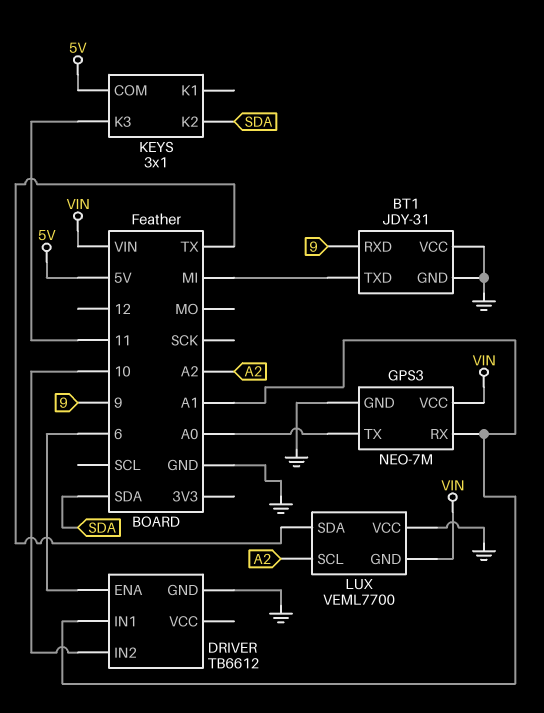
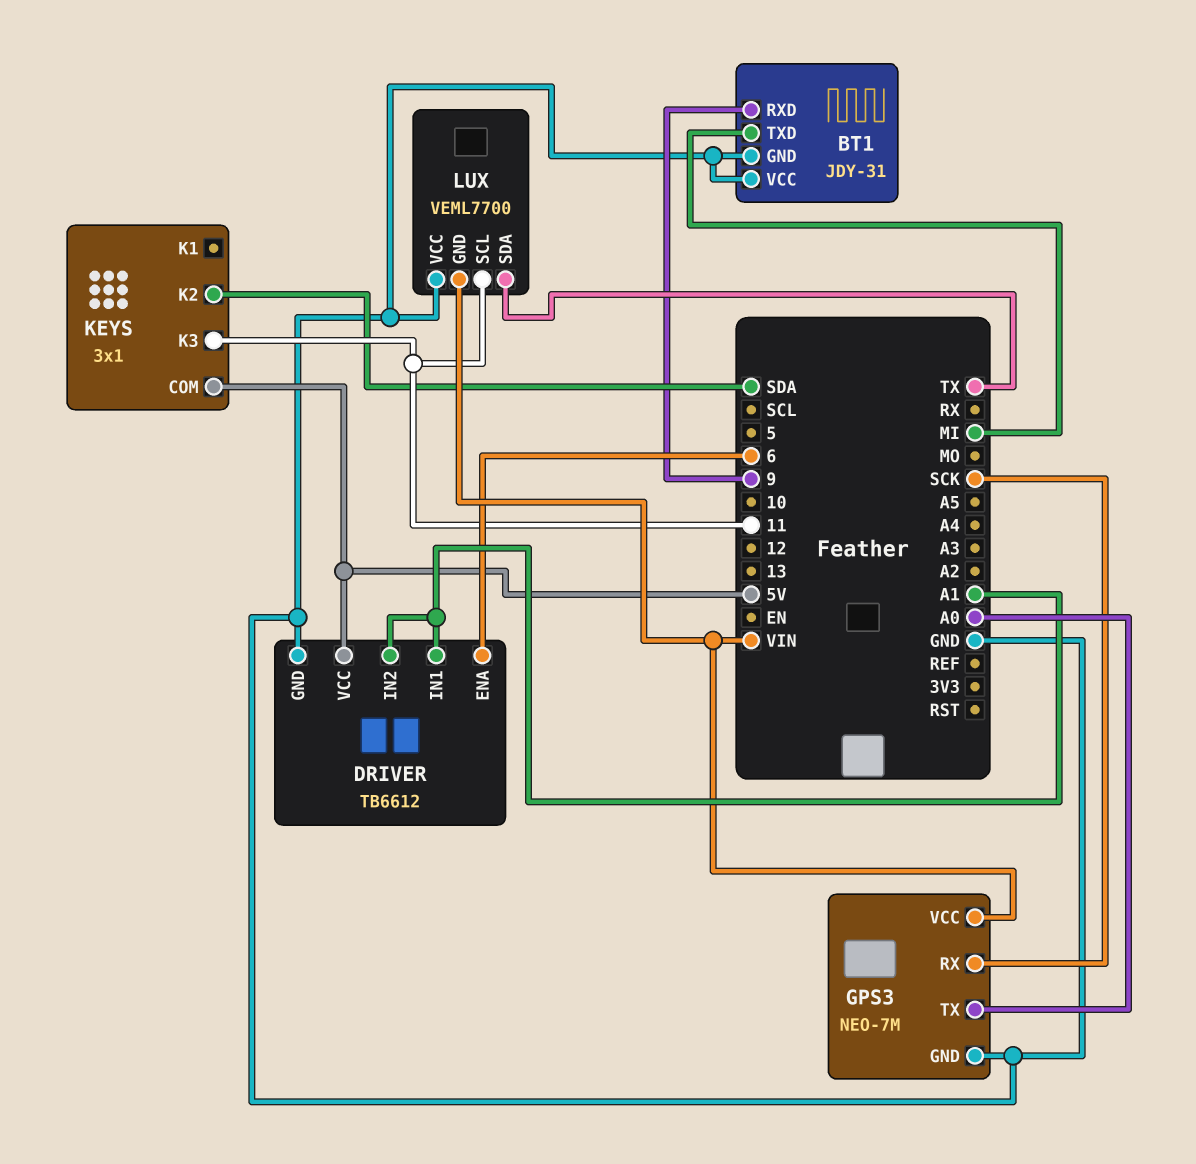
DRIVER pin IN2: 10 -> A1
DRIVER pin VCC: none -> 5V
GPS3 pin RX: A1 -> SCK
LUX pin SCL: A2 -> 11

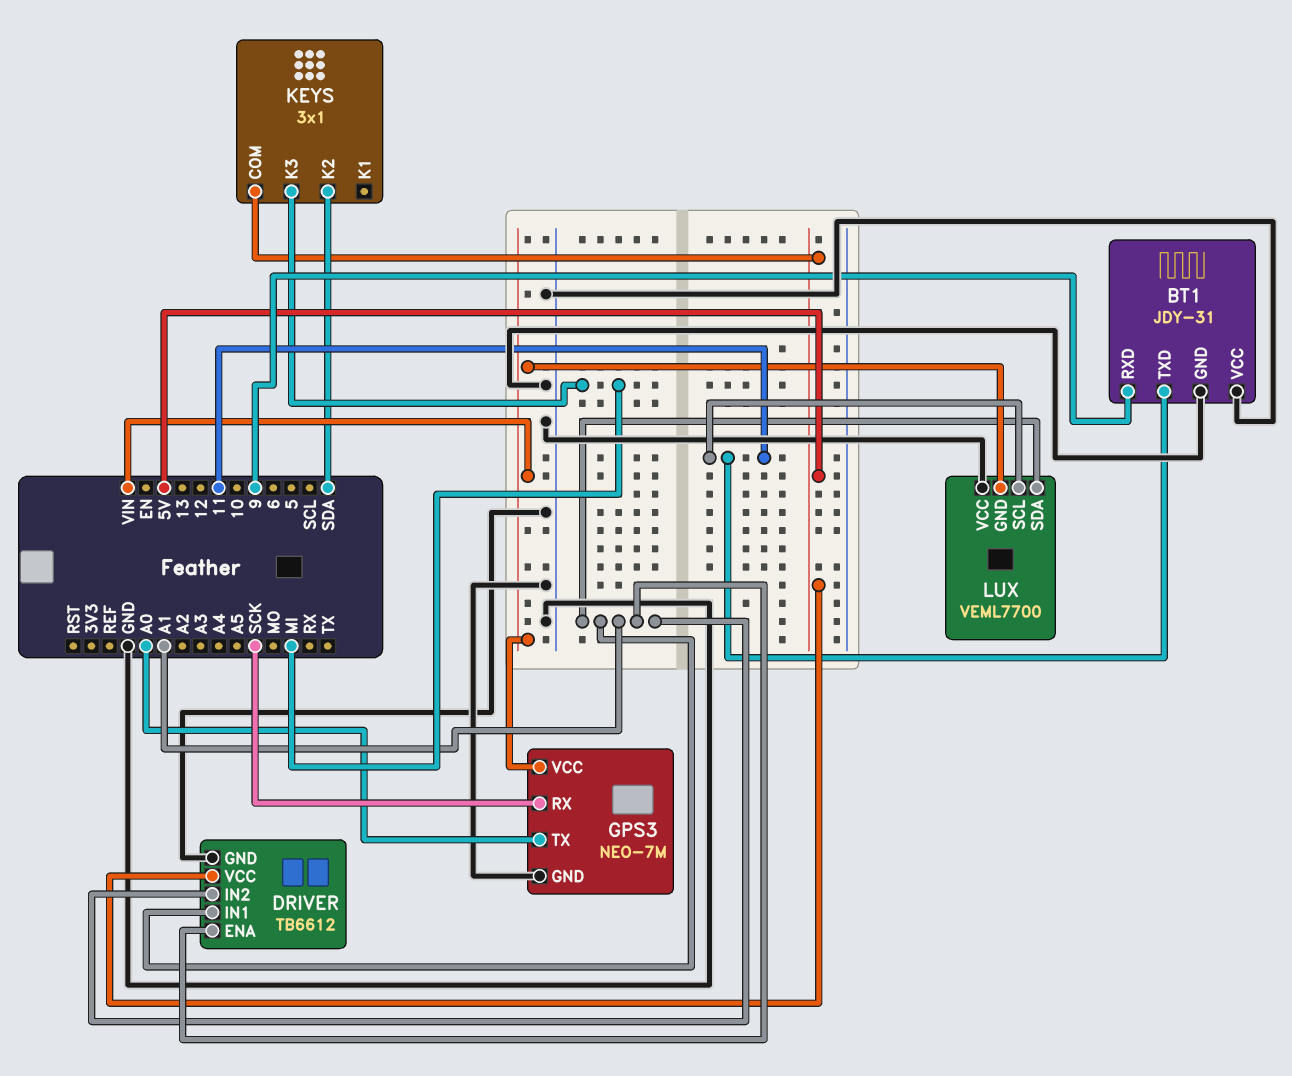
BT1 pin TXD: MI -> 11
DRIVER pin ENA: 6 -> A1
KEYS pin K3: 11 -> MI
LUX pin SDA: TX -> A1

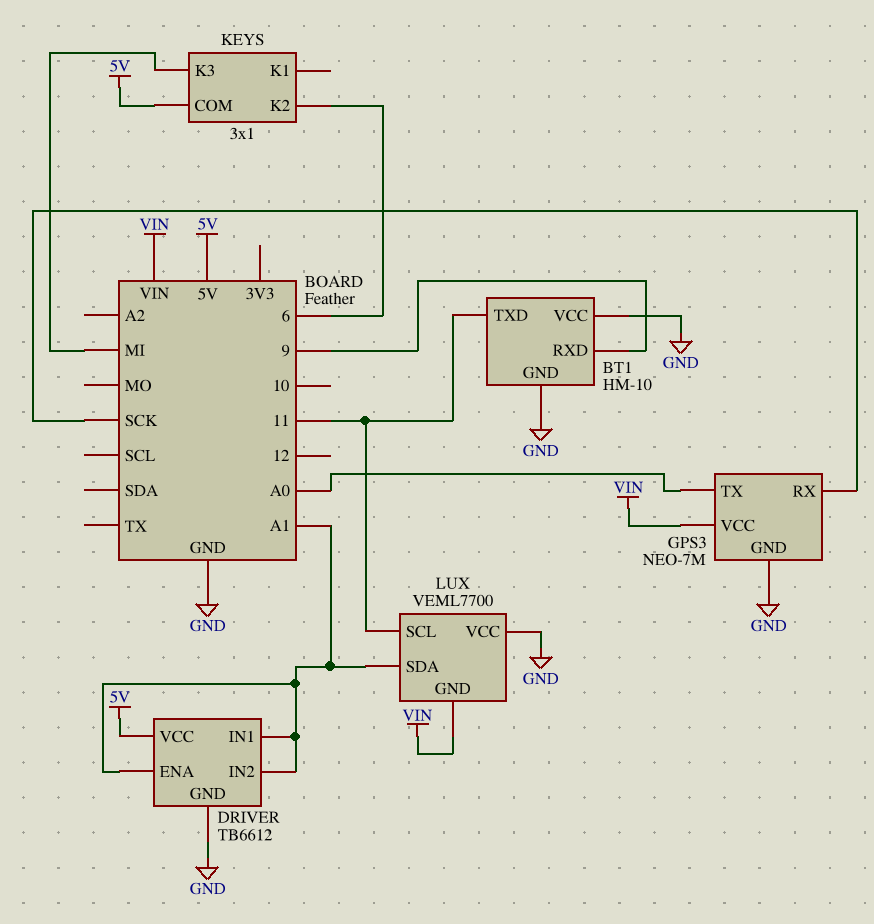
BT1: JDY-31 -> HM-10
KEYS pin K2: SDA -> 6

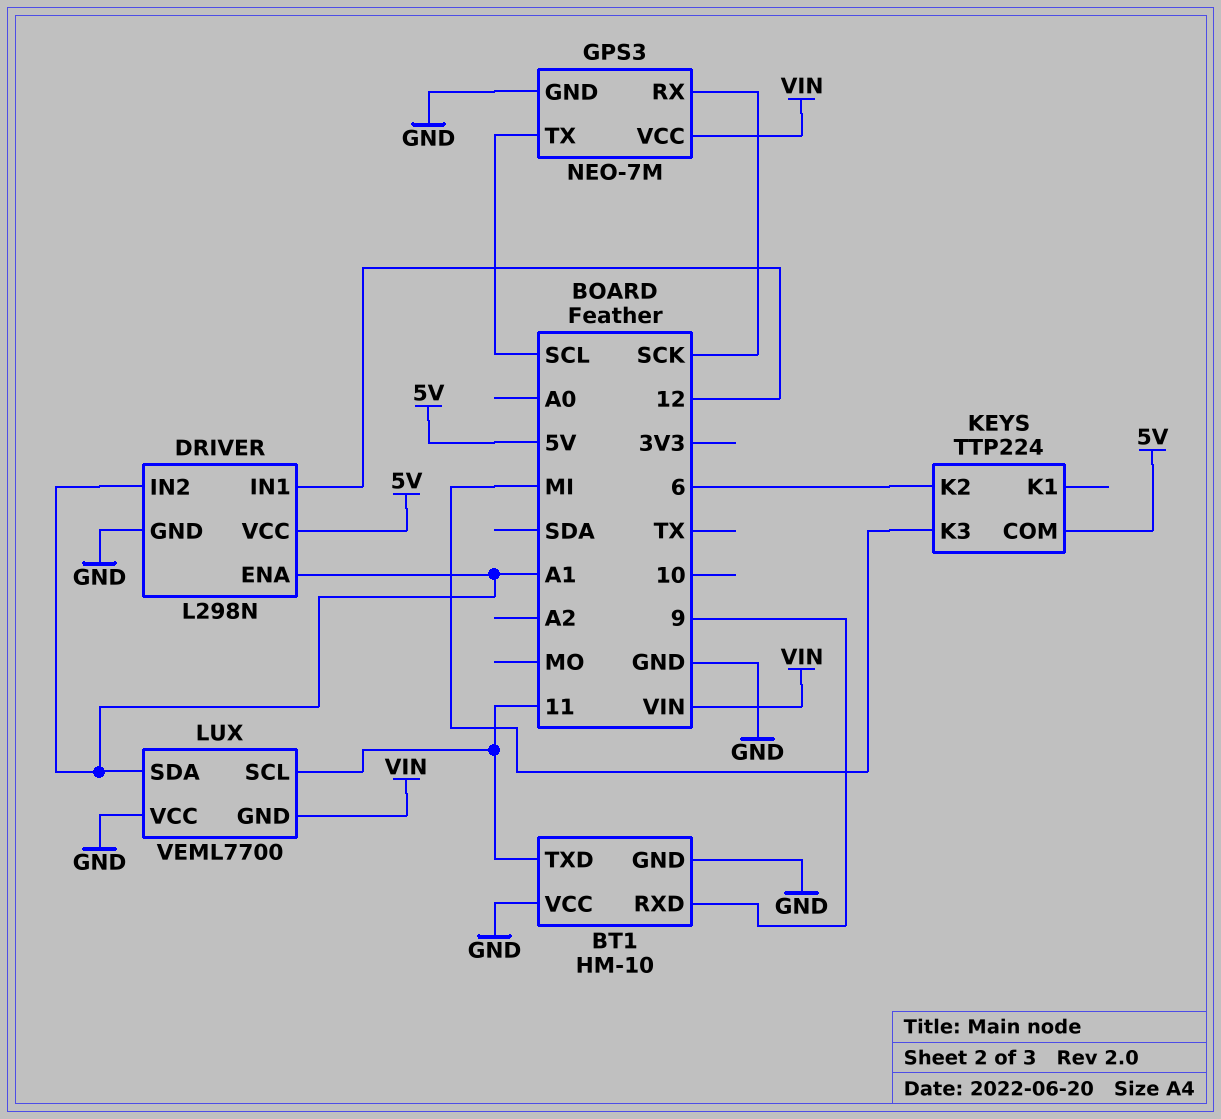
DRIVER: TB6612 -> L298N
DRIVER pin IN1: A1 -> 12
GPS3 pin TX: A0 -> SCL
KEYS: 3x1 -> TTP224

